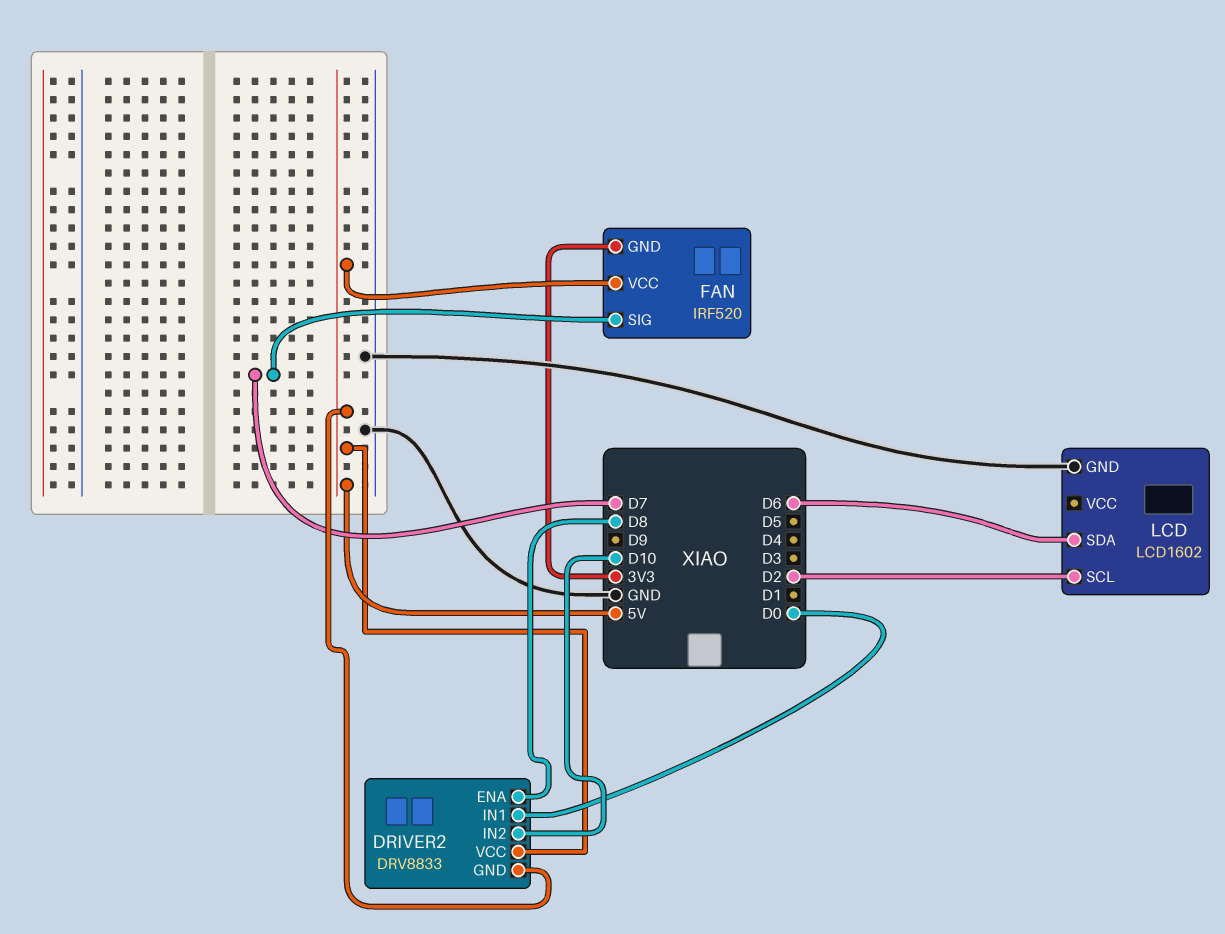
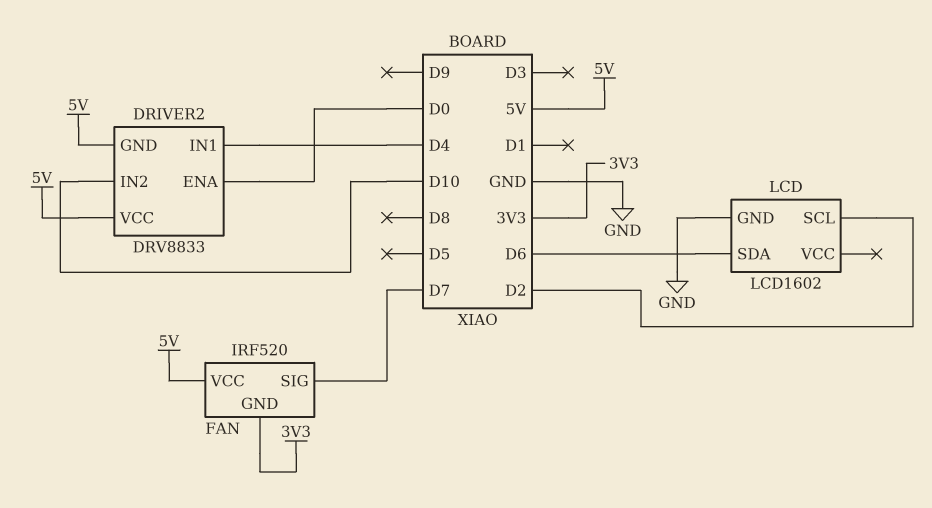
DRIVER2 pin ENA: D8 -> D0
DRIVER2 pin IN1: D0 -> D4

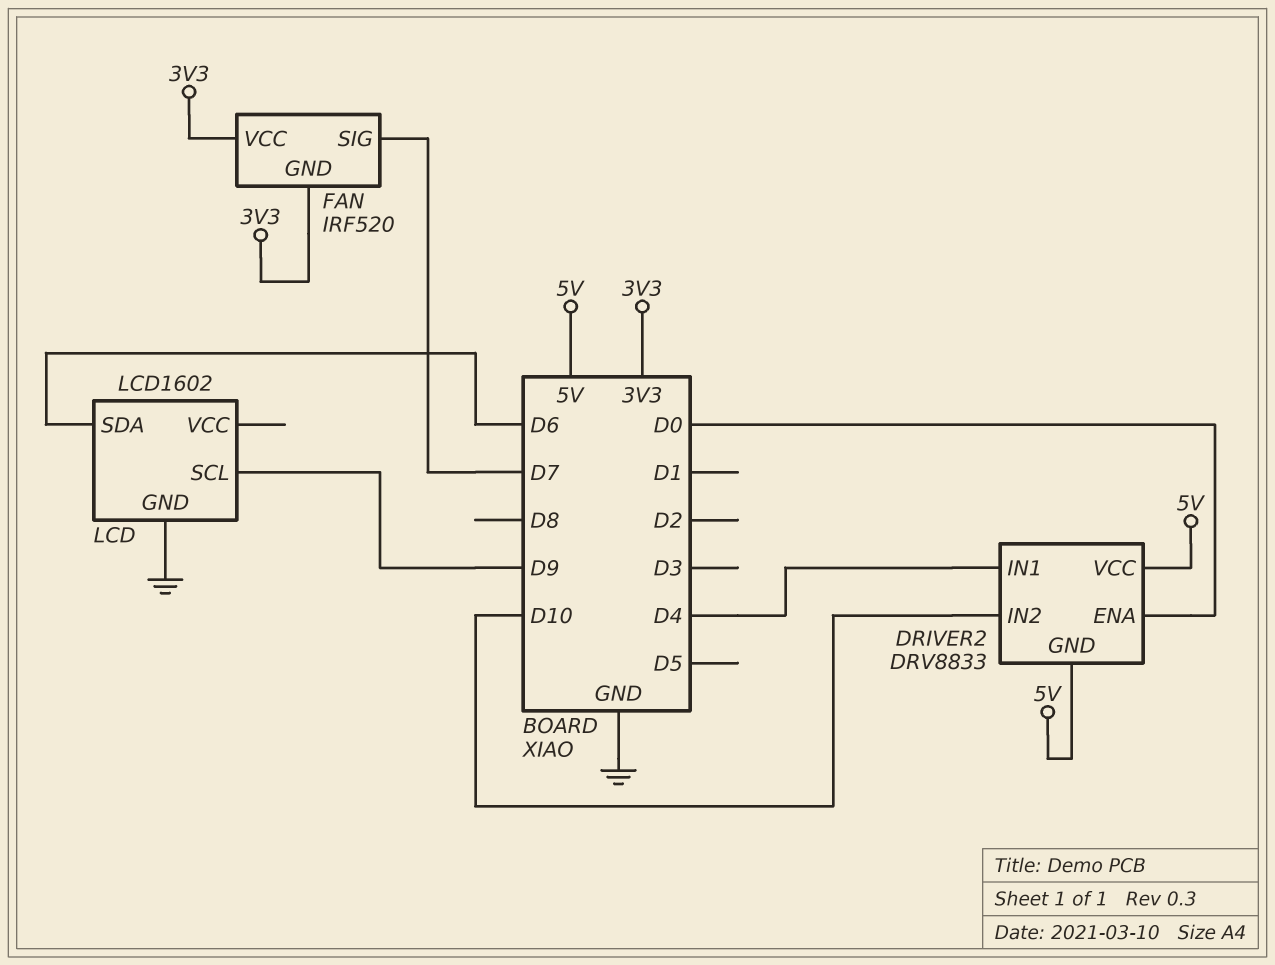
FAN pin VCC: 5V -> 3V3
LCD pin SCL: D2 -> D9

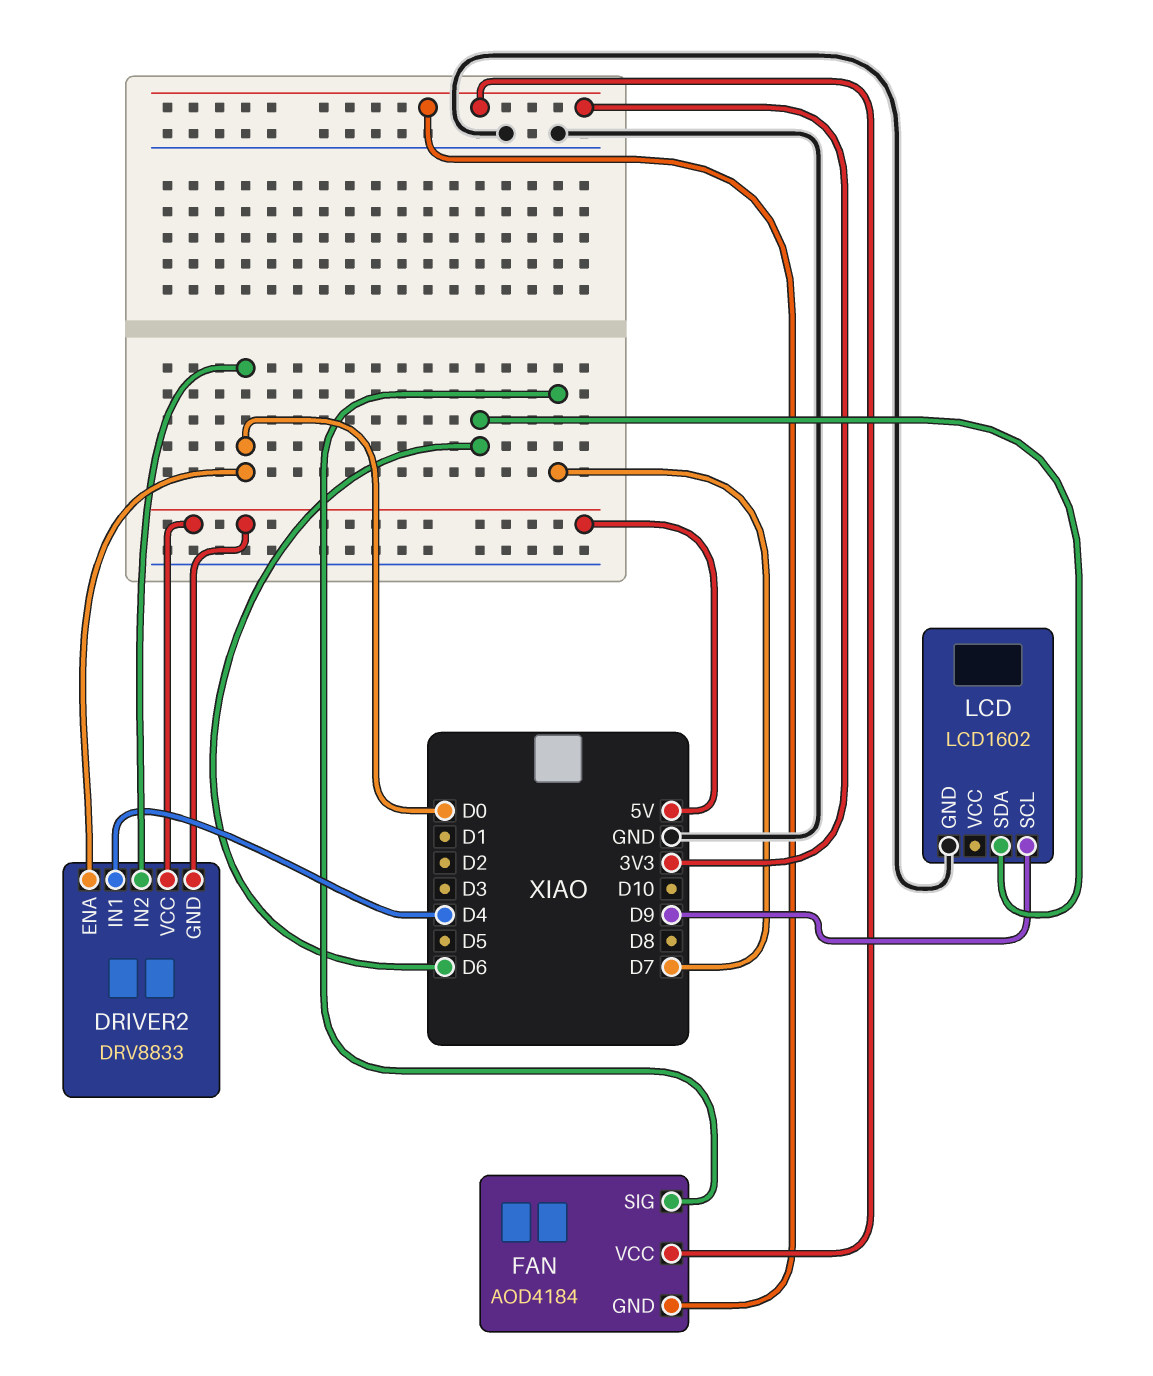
DRIVER2 pin IN2: D10 -> D0
FAN: IRF520 -> AOD4184

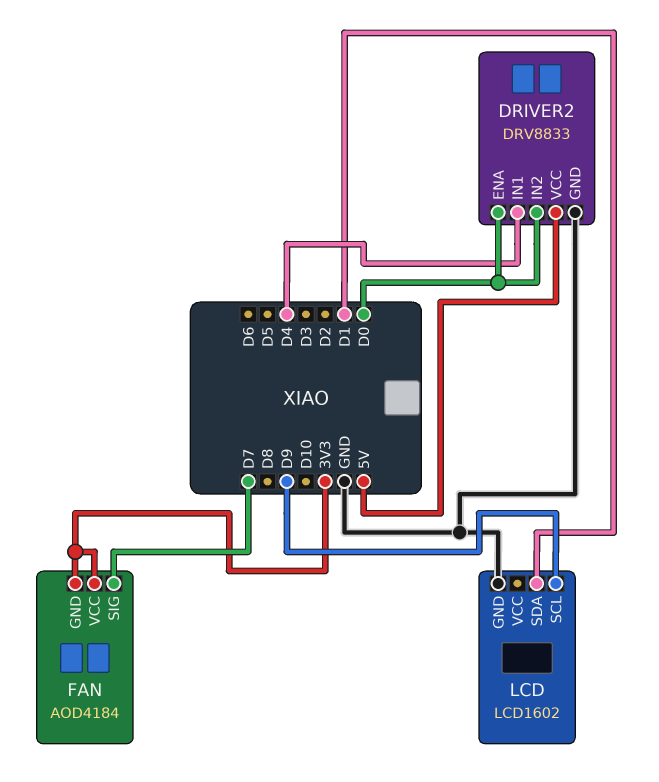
DRIVER2 pin GND: 5V -> GND
LCD pin SDA: D6 -> D1

